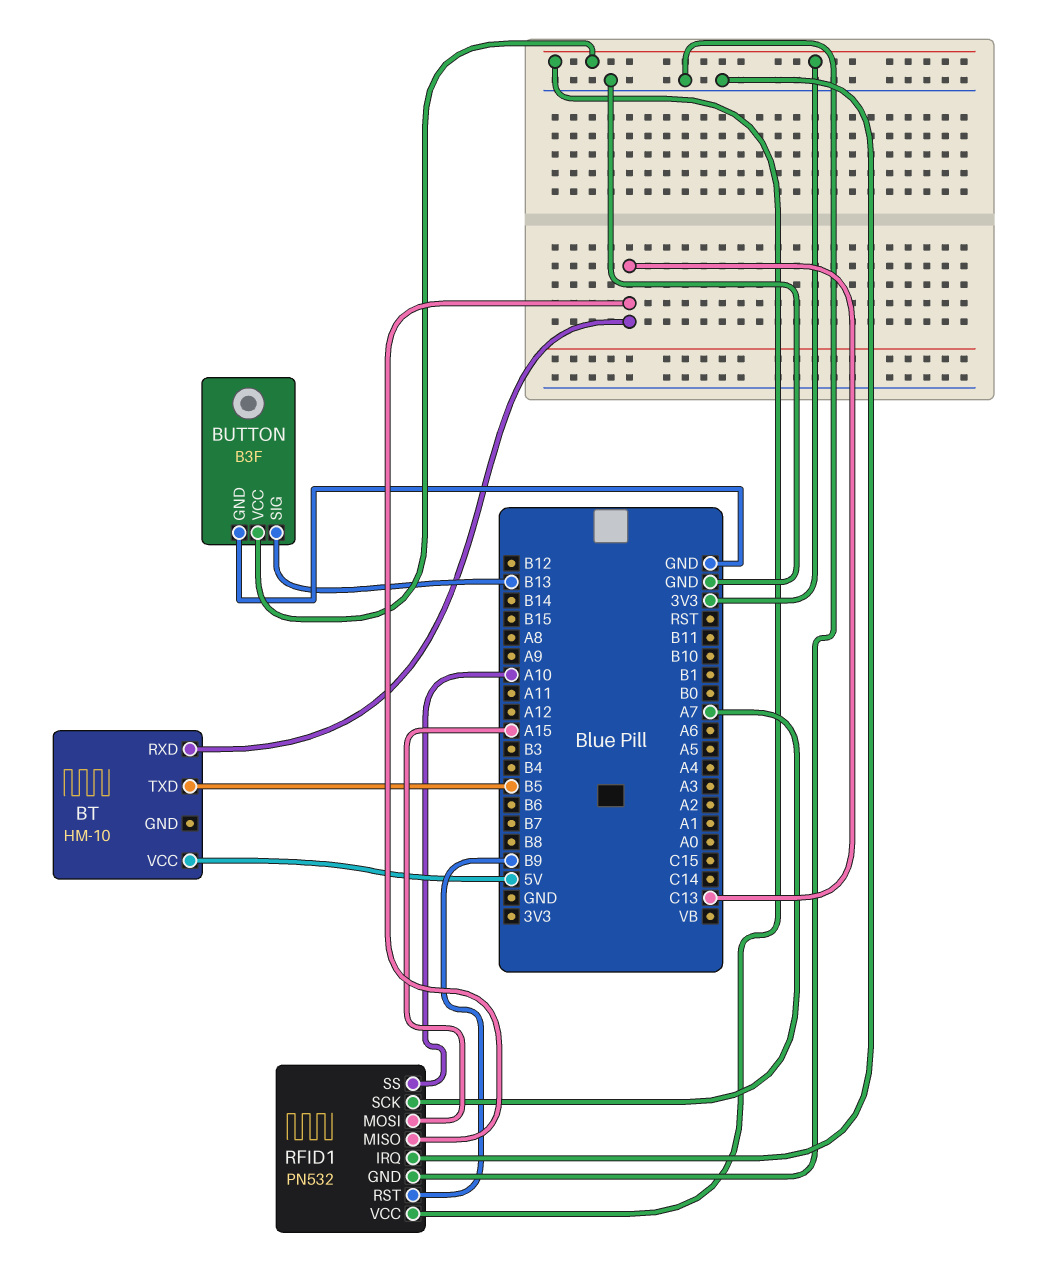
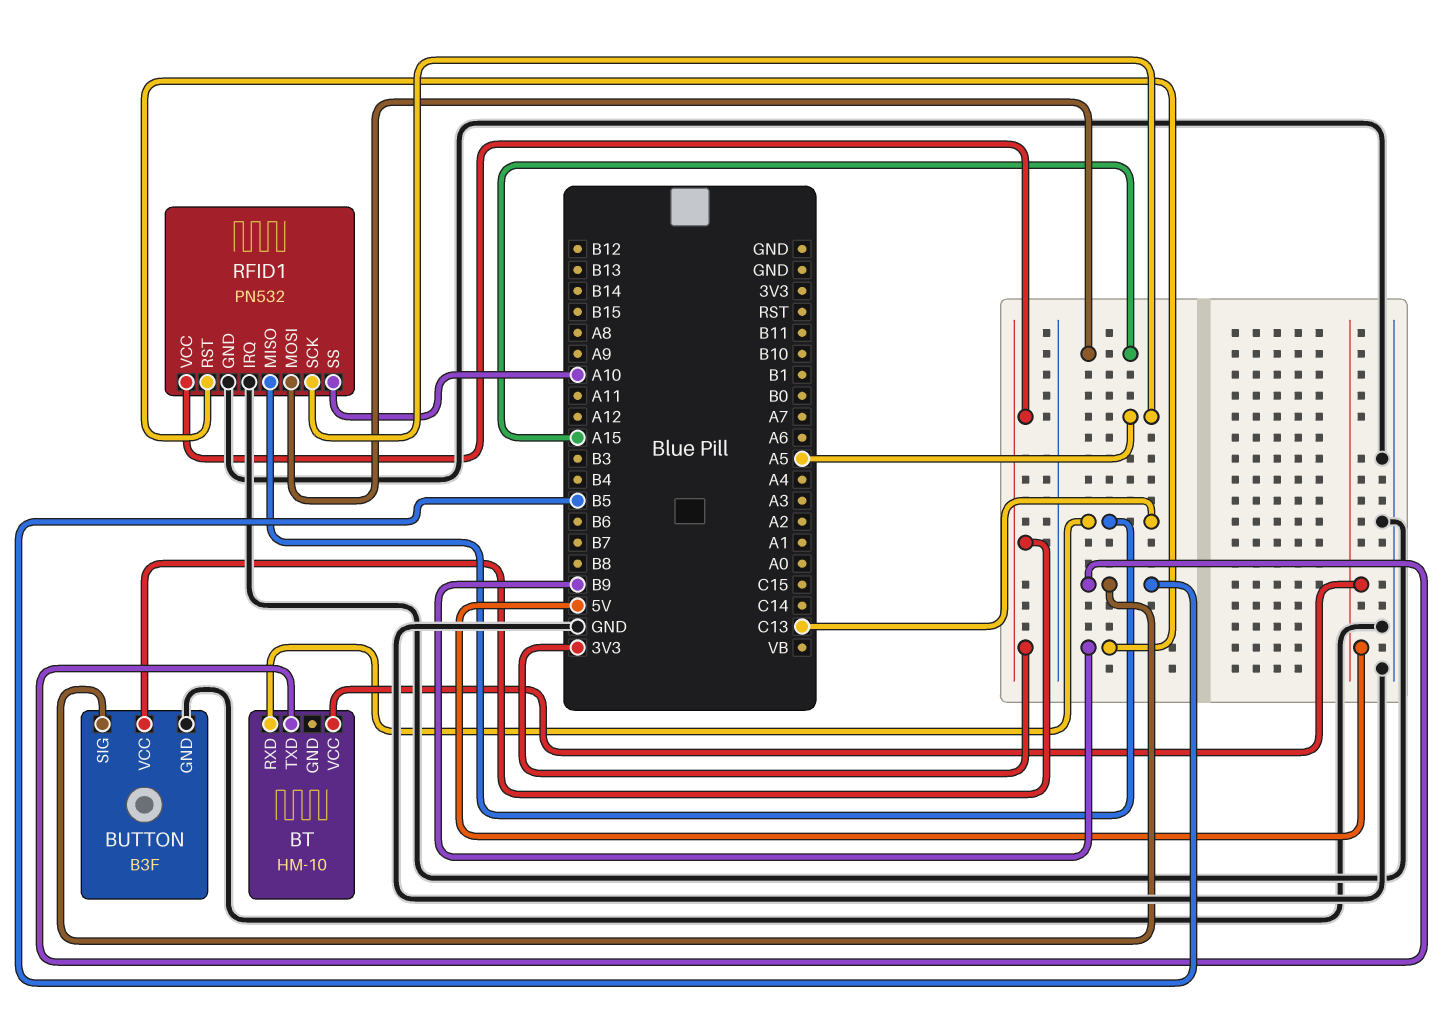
BUTTON pin SIG: B13 -> B5
RFID1 pin SCK: A7 -> A5

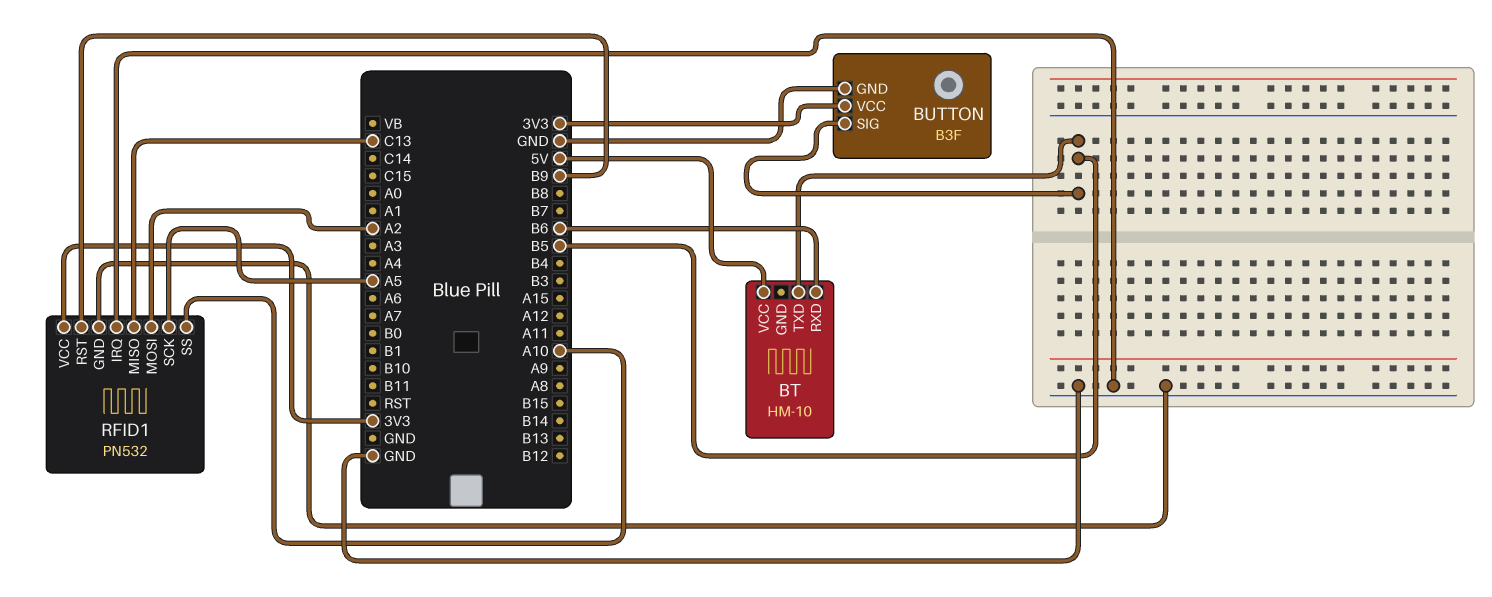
BT pin RXD: C13 -> B6
RFID1 pin MOSI: A15 -> A2

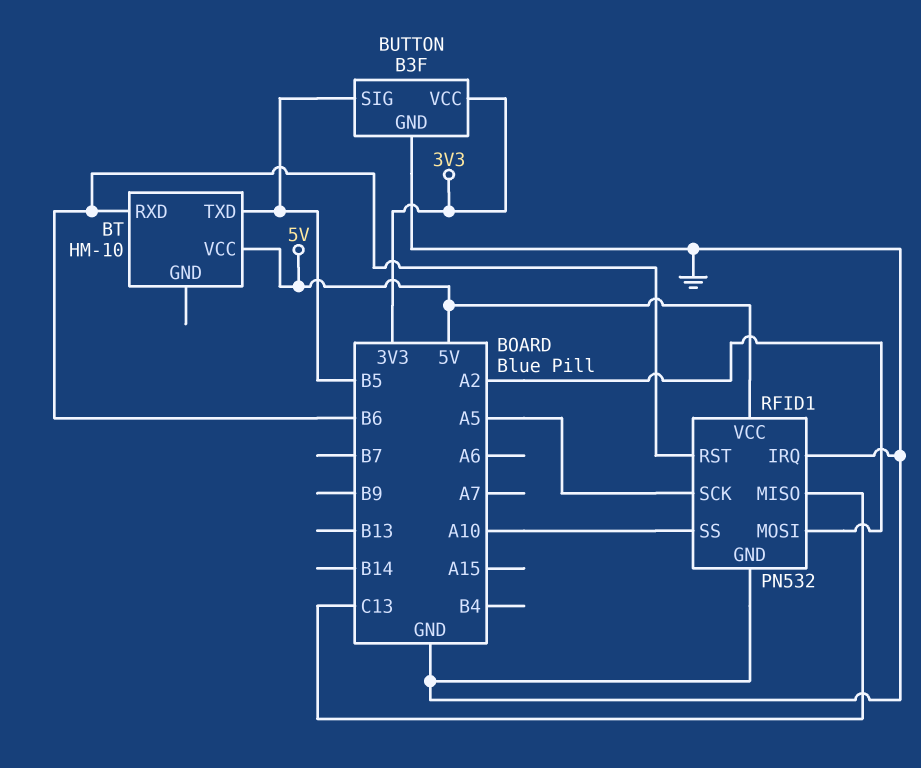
RFID1 pin RST: B9 -> B6
RFID1 pin VCC: 3V3 -> 5V

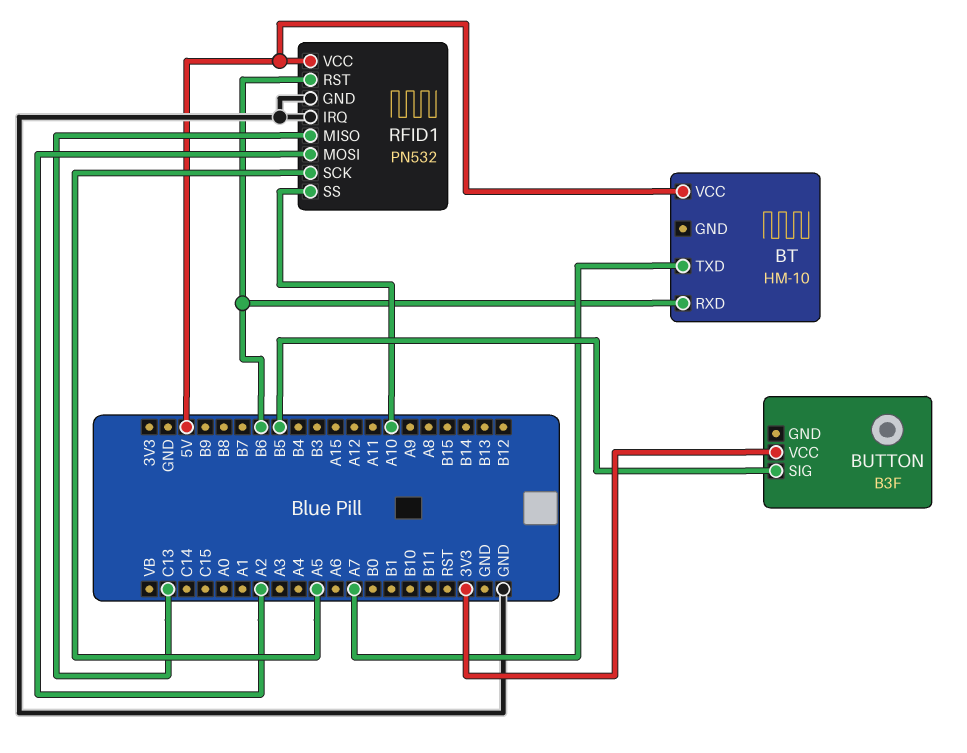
BT pin TXD: B5 -> A7
BUTTON pin GND: GND -> none

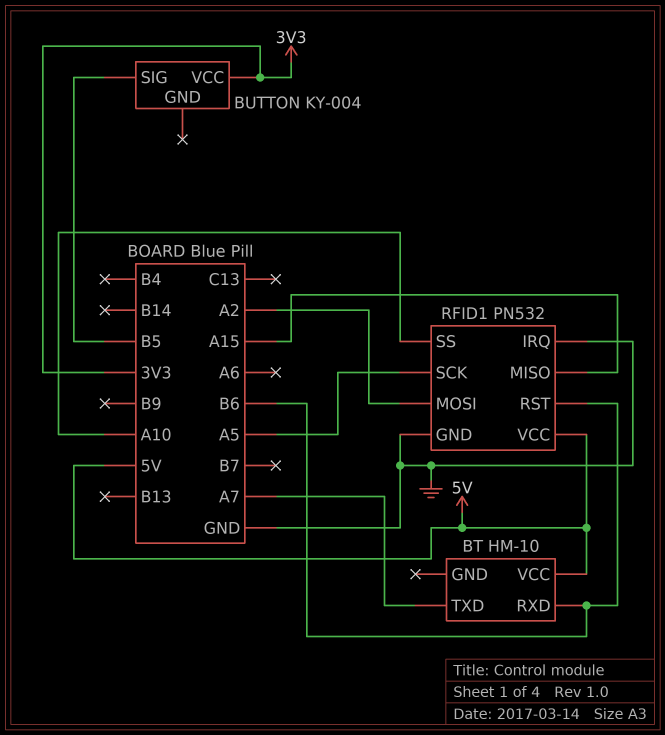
BUTTON: B3F -> KY-004
RFID1 pin MISO: C13 -> A15

